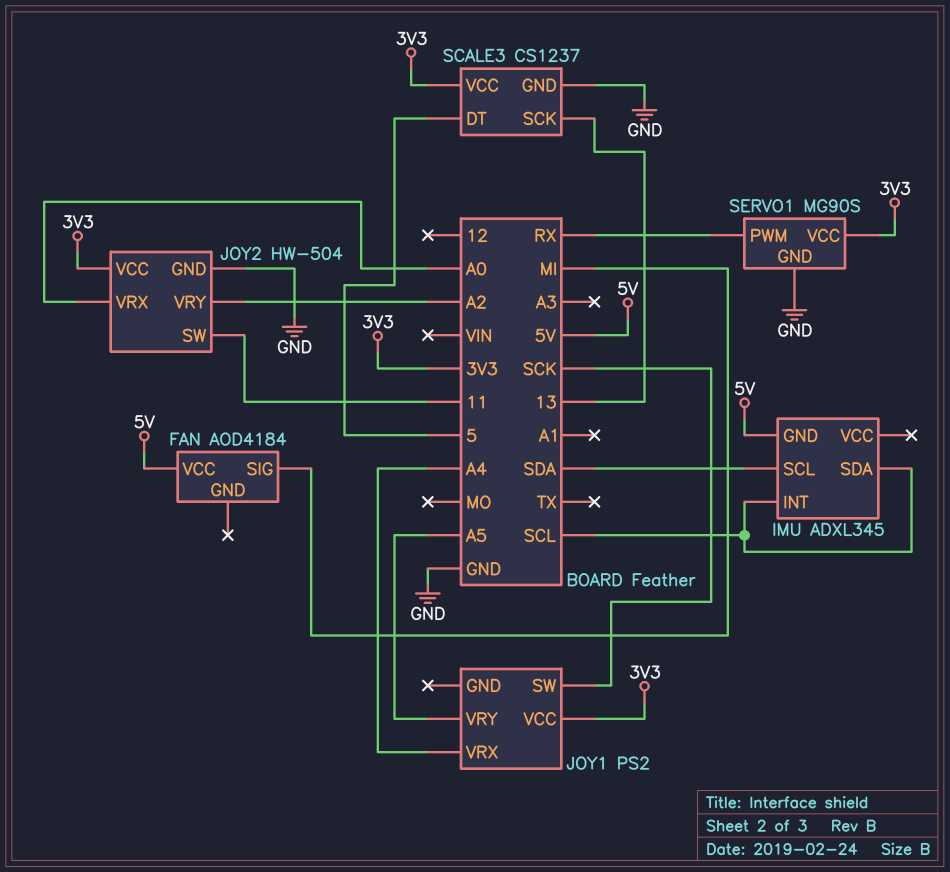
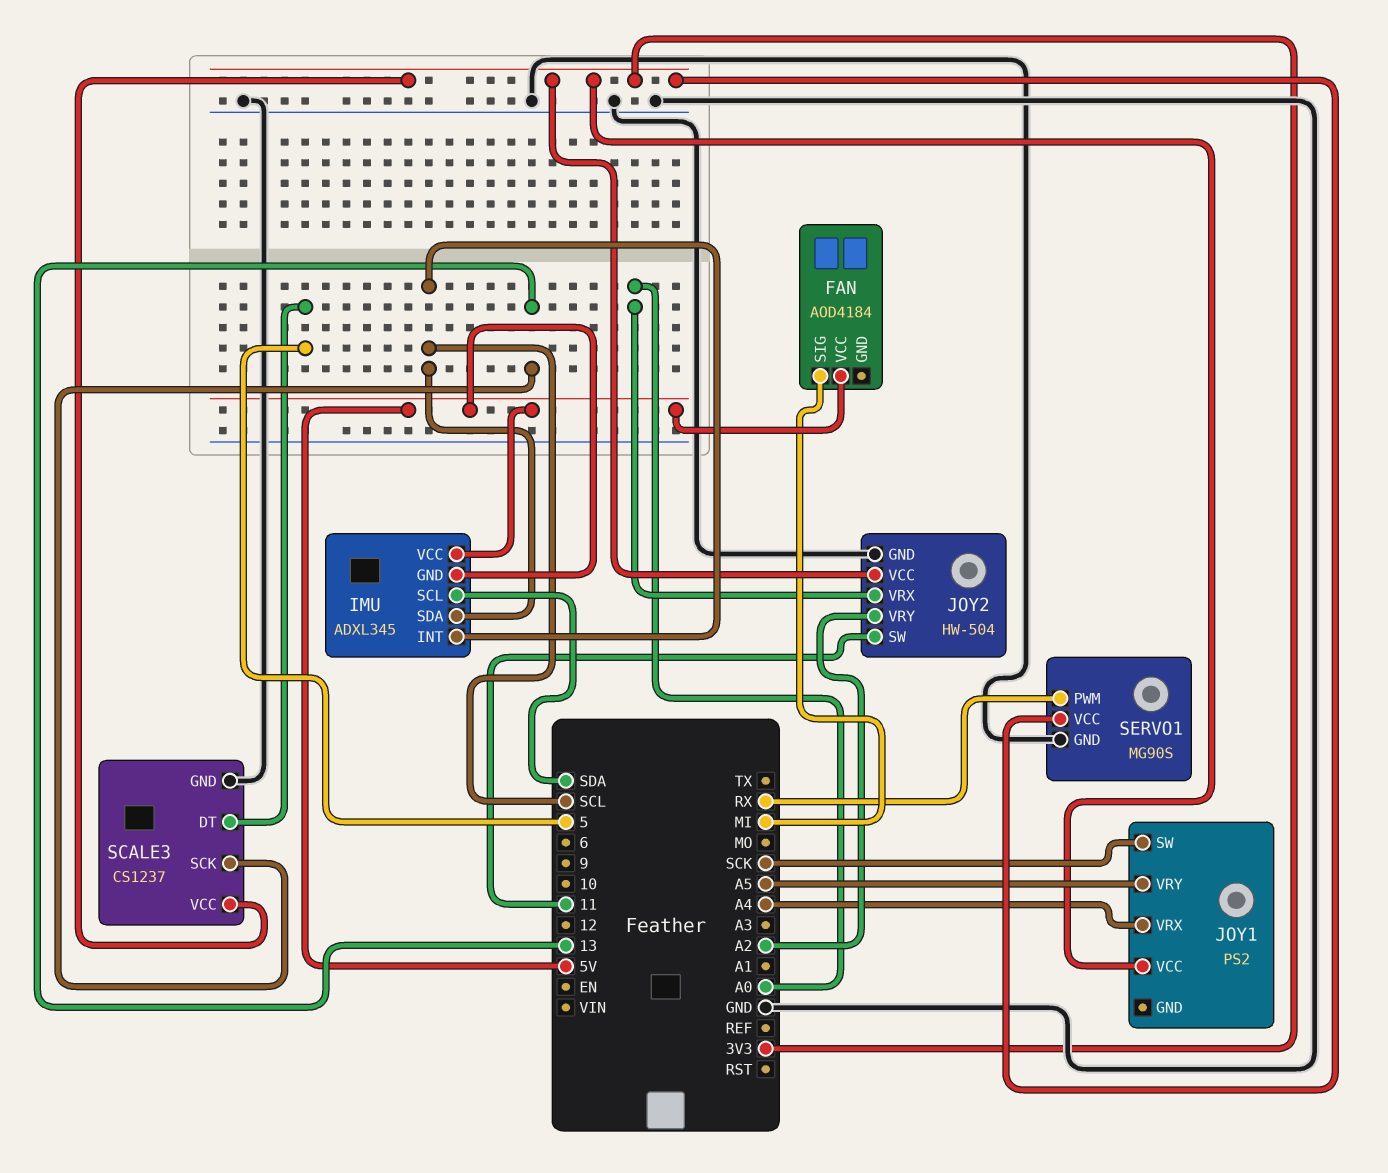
IMU pin VCC: none -> 5V

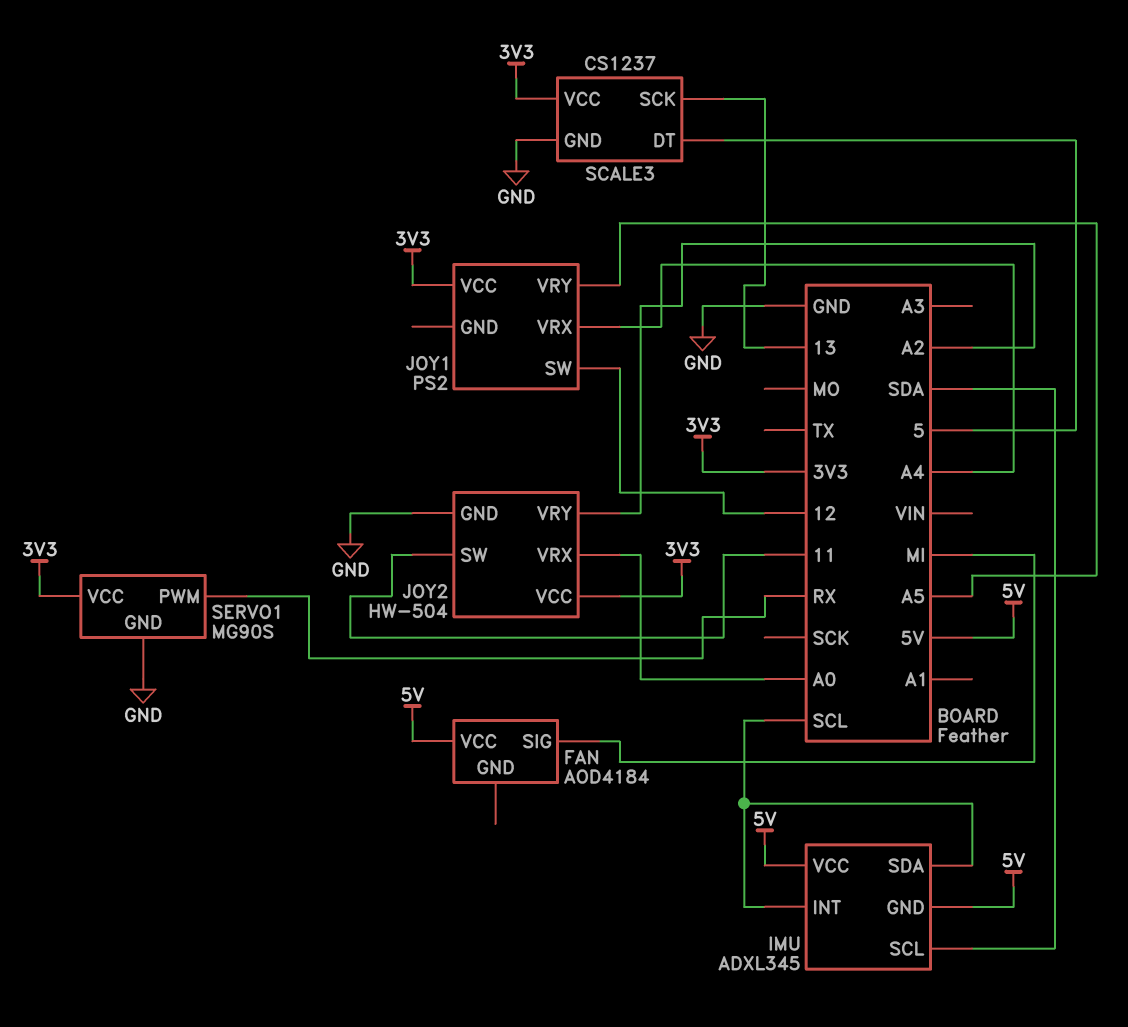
JOY1 pin SW: SCK -> 12

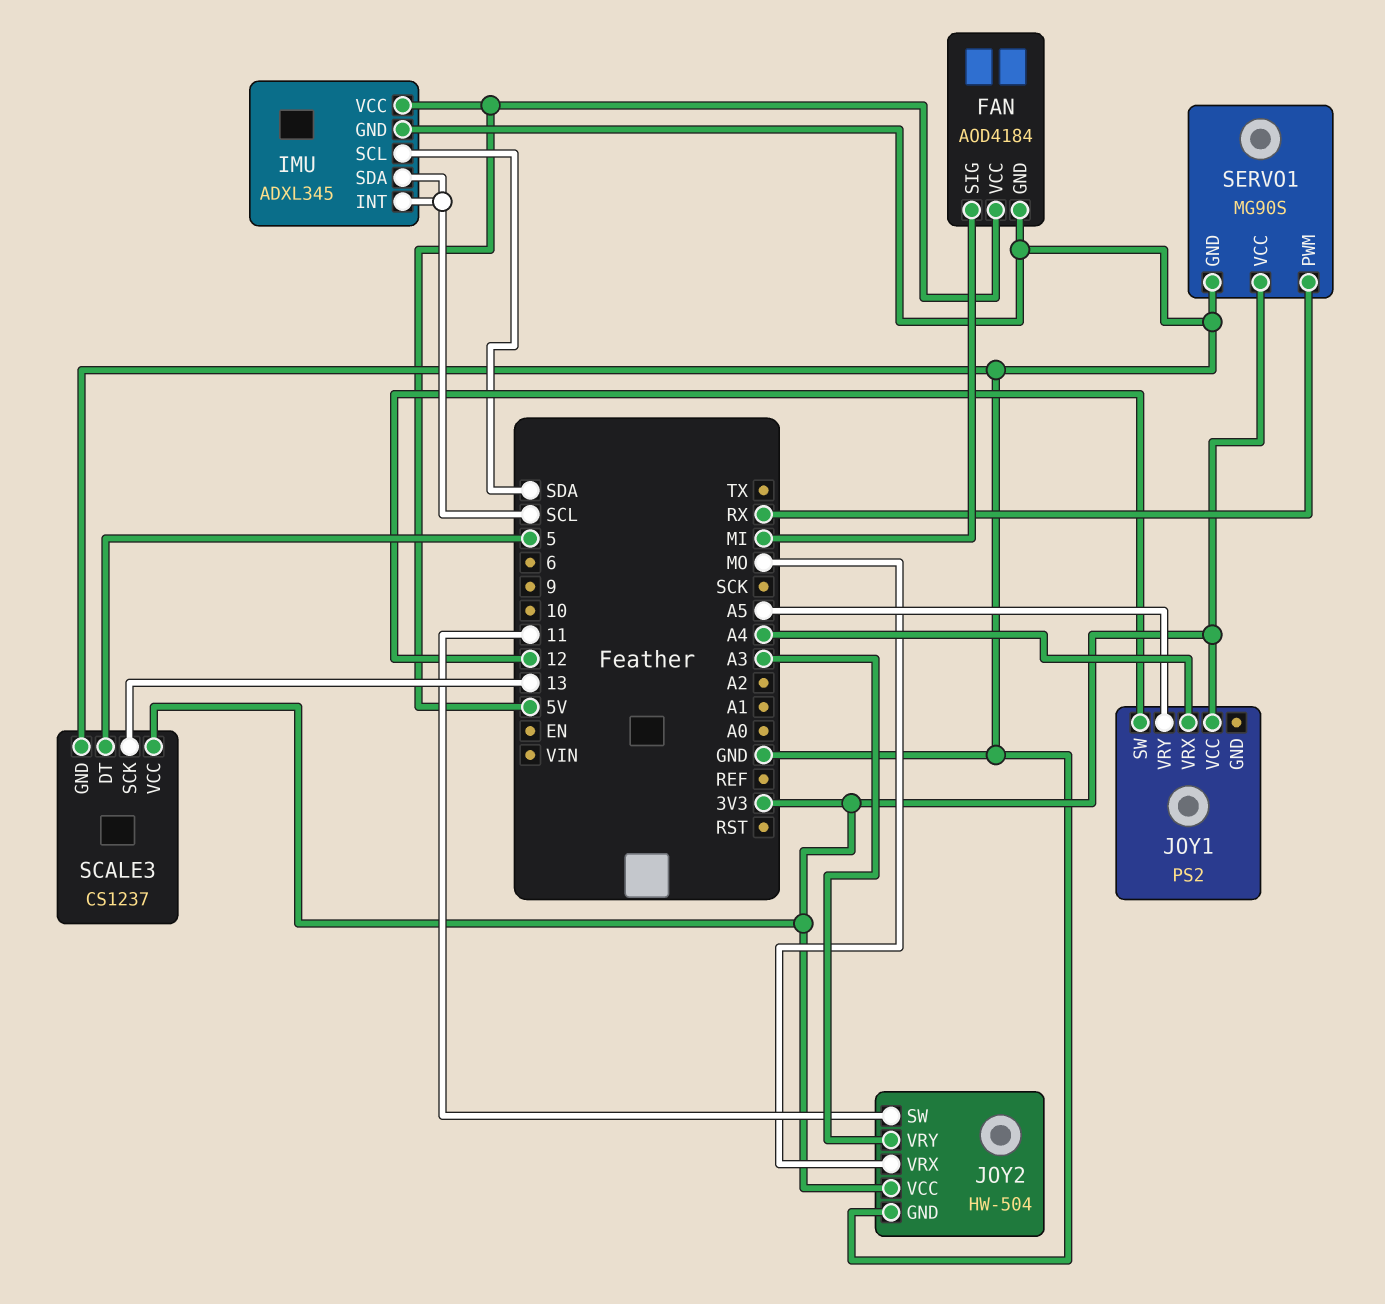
FAN pin GND: none -> GND
IMU pin GND: 5V -> GND
JOY2 pin VRX: A0 -> MO
JOY2 pin VRY: A2 -> A3

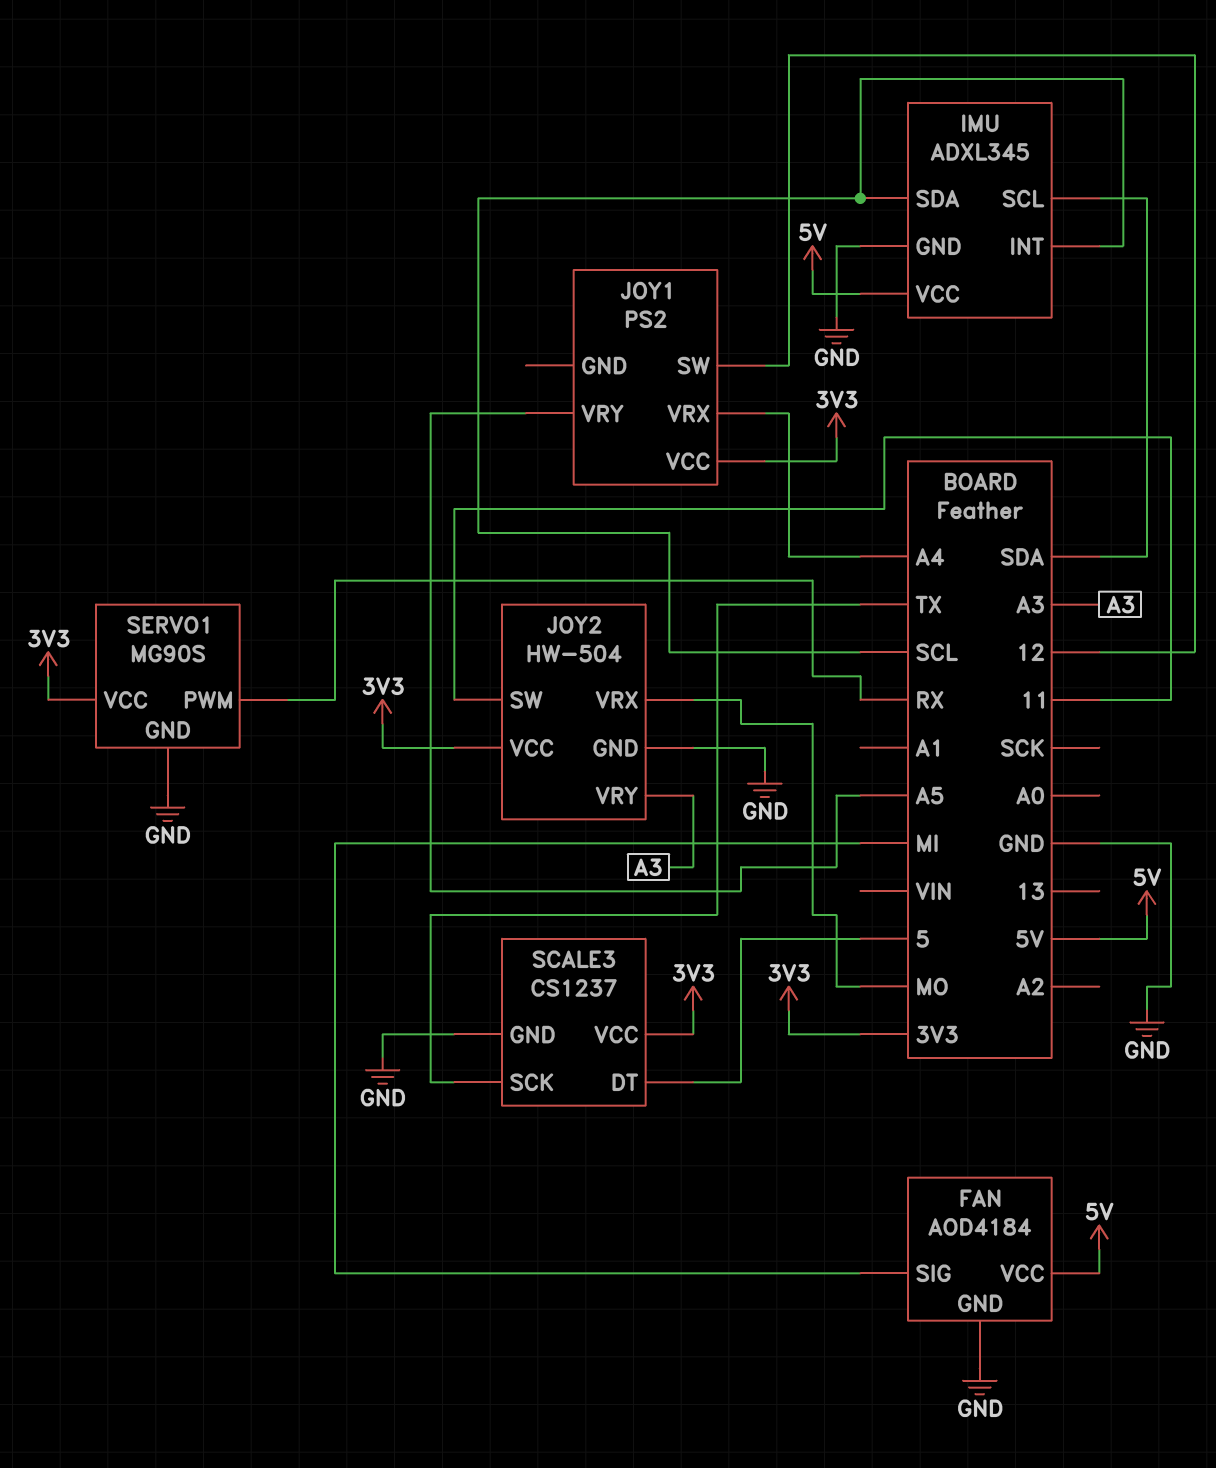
SCALE3 pin SCK: 13 -> TX

